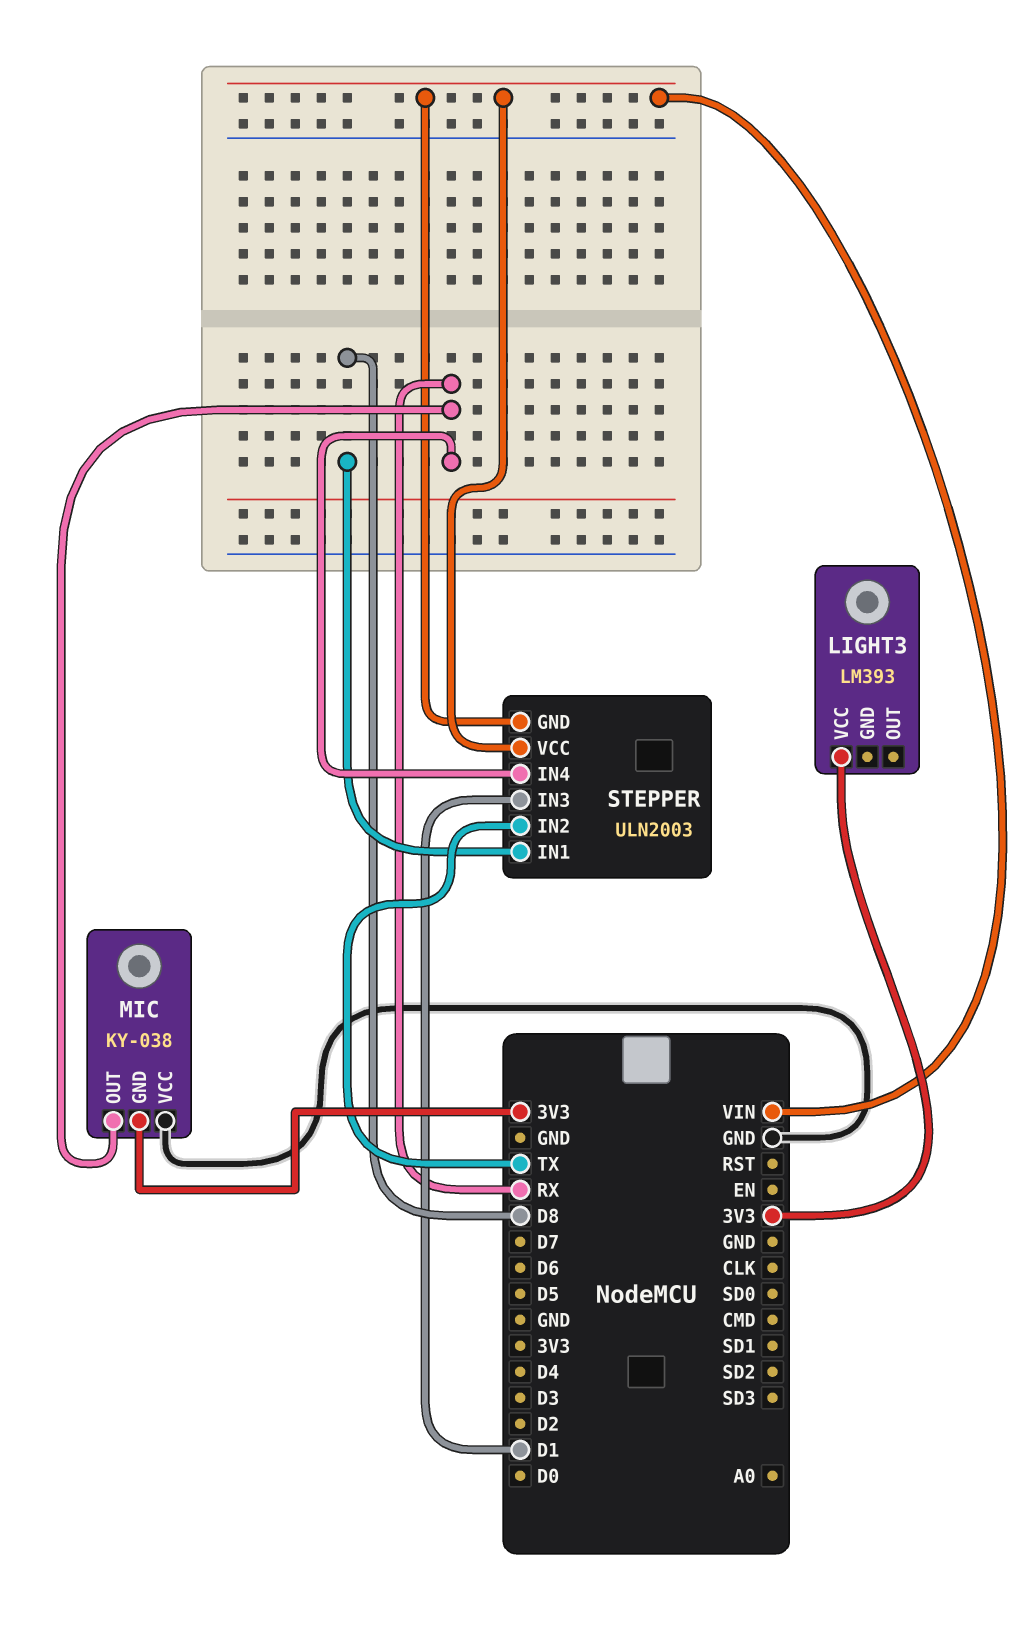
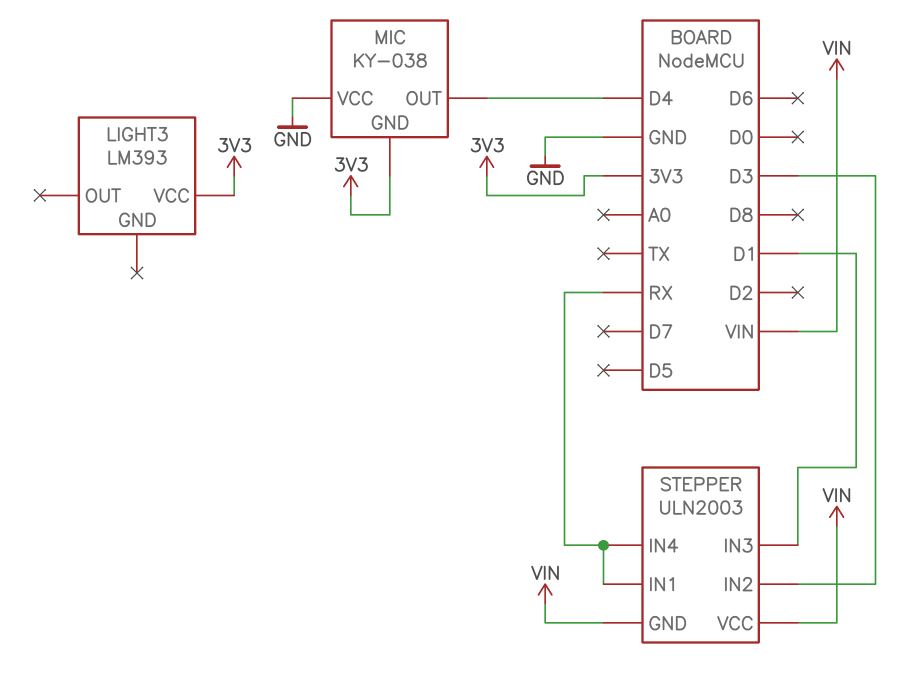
MIC pin OUT: RX -> D4
STEPPER pin IN1: D8 -> RX
STEPPER pin IN2: TX -> D3

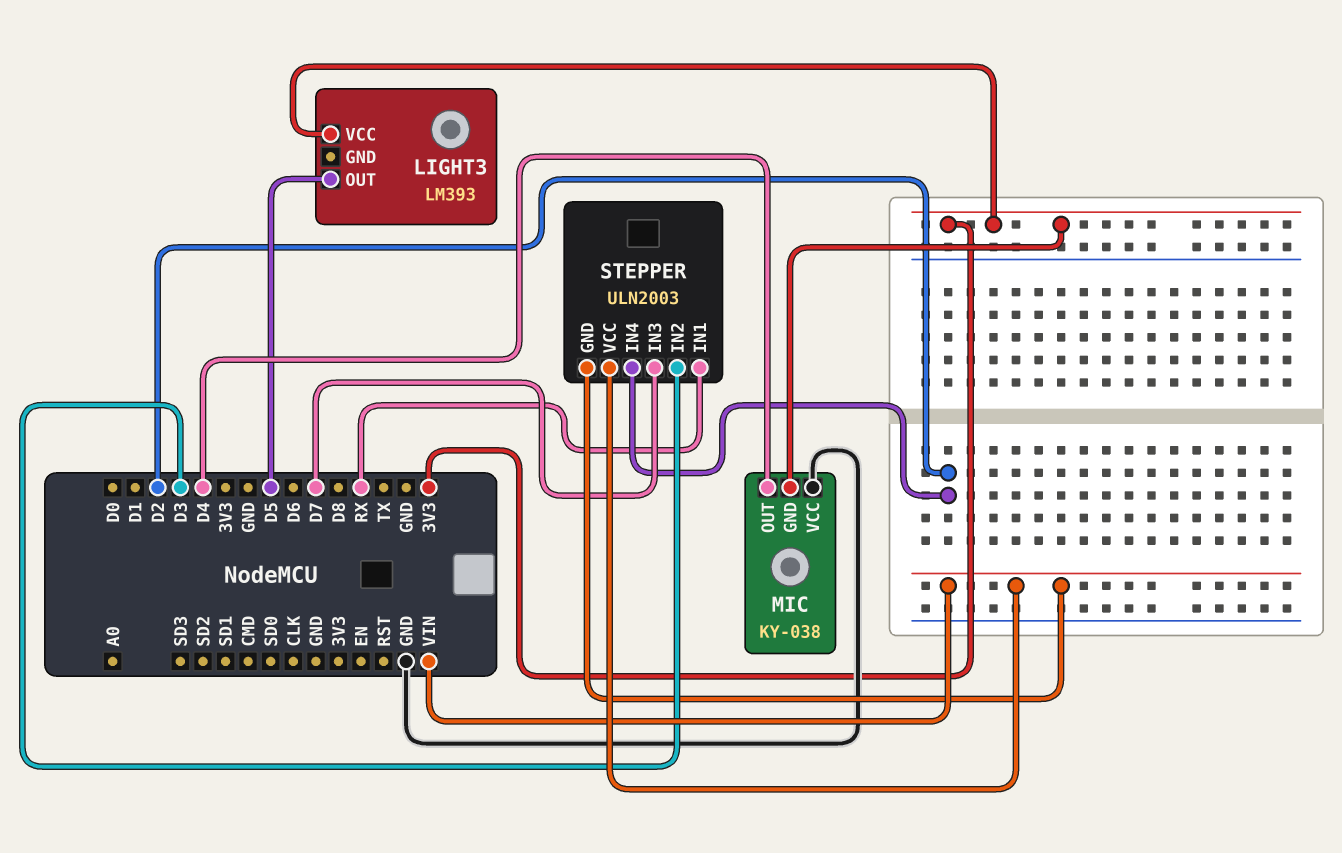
LIGHT3 pin OUT: none -> D5
STEPPER pin IN3: D1 -> D7
STEPPER pin IN4: RX -> D2

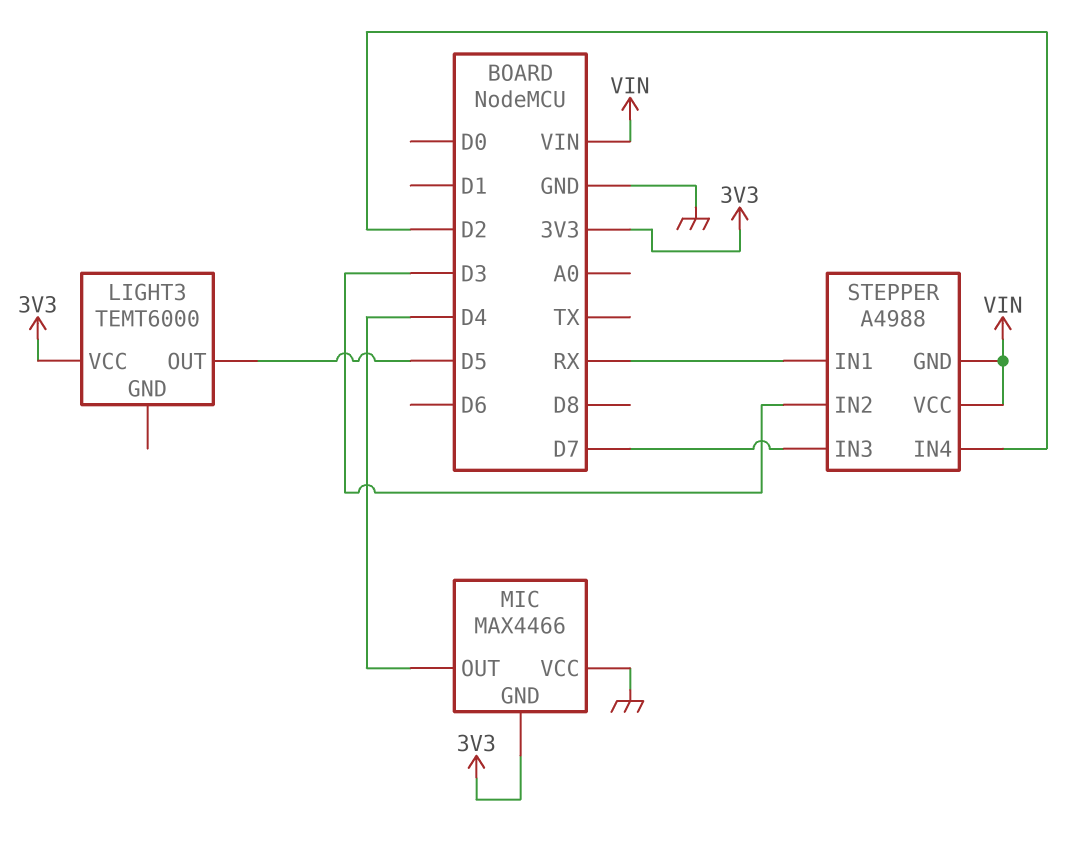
LIGHT3: LM393 -> TEMT6000
MIC: KY-038 -> MAX4466
STEPPER: ULN2003 -> A4988

